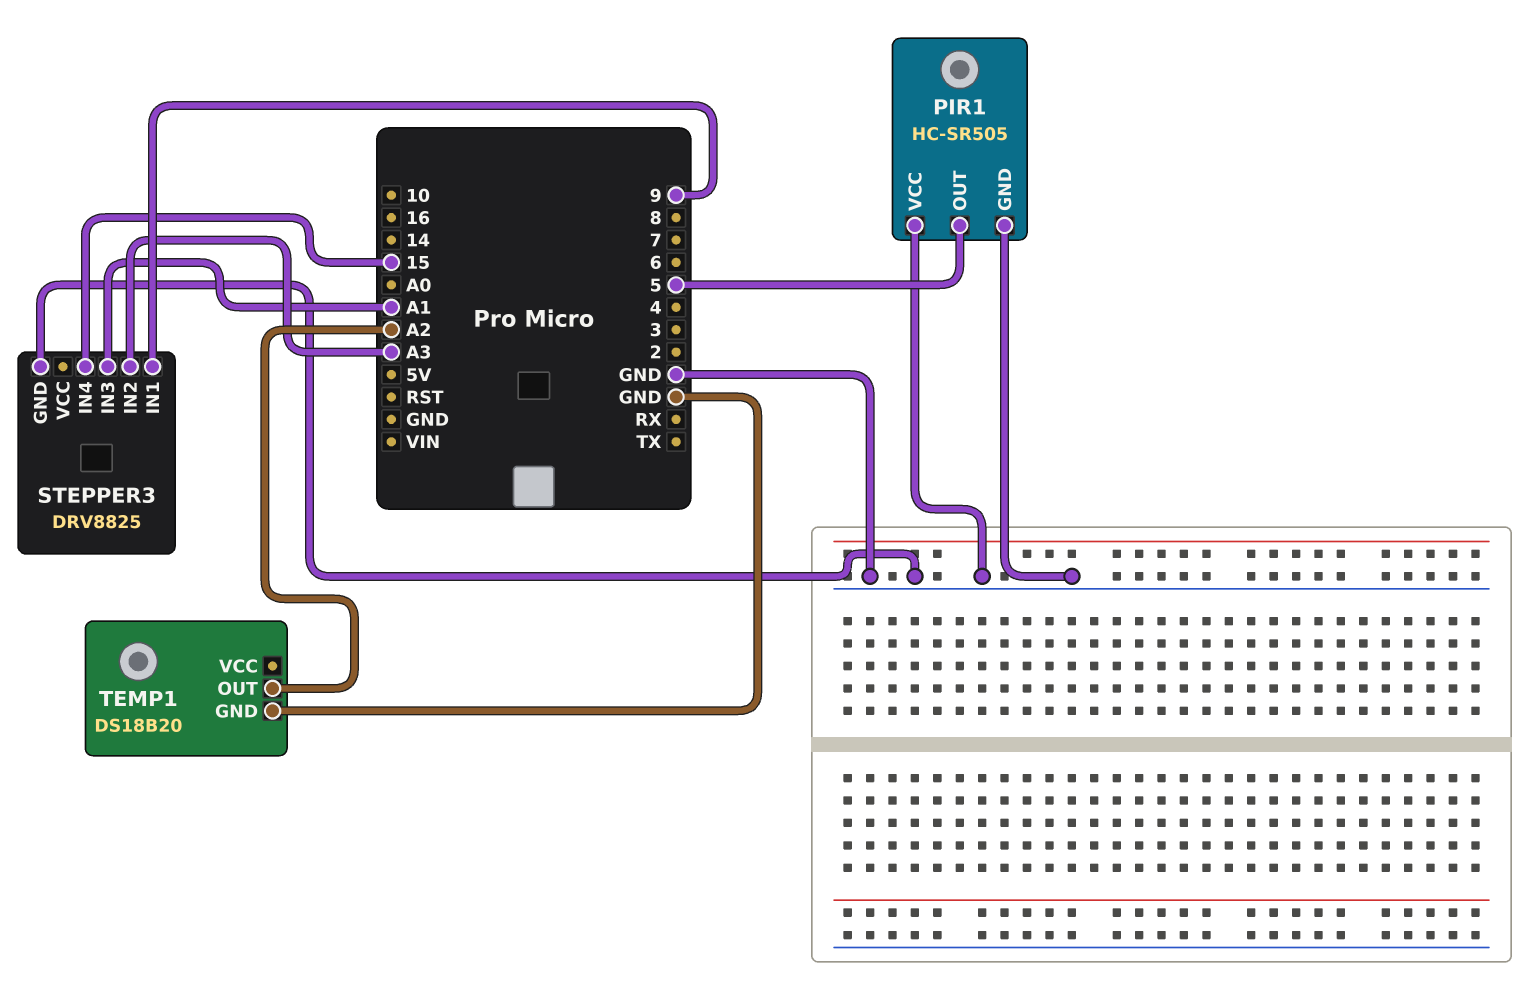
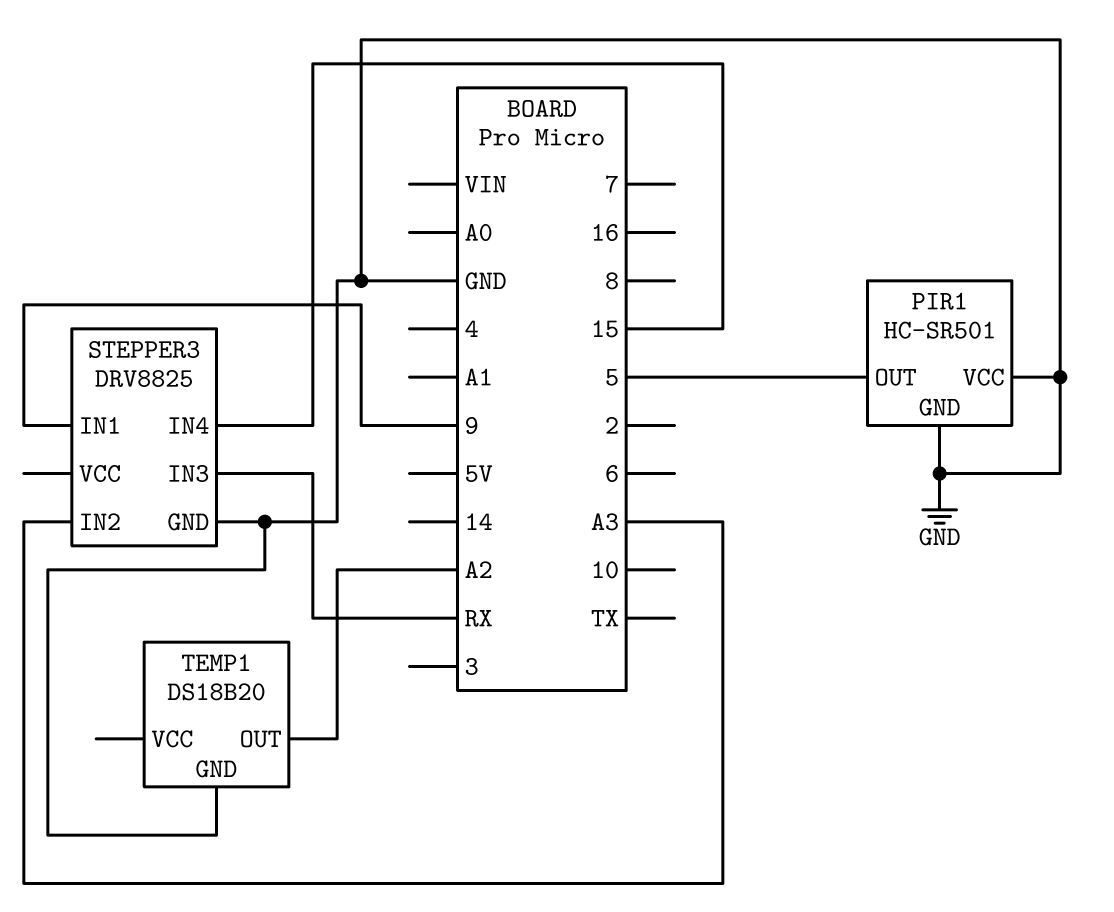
PIR1: HC-SR505 -> HC-SR501
STEPPER3 pin IN3: A1 -> RX

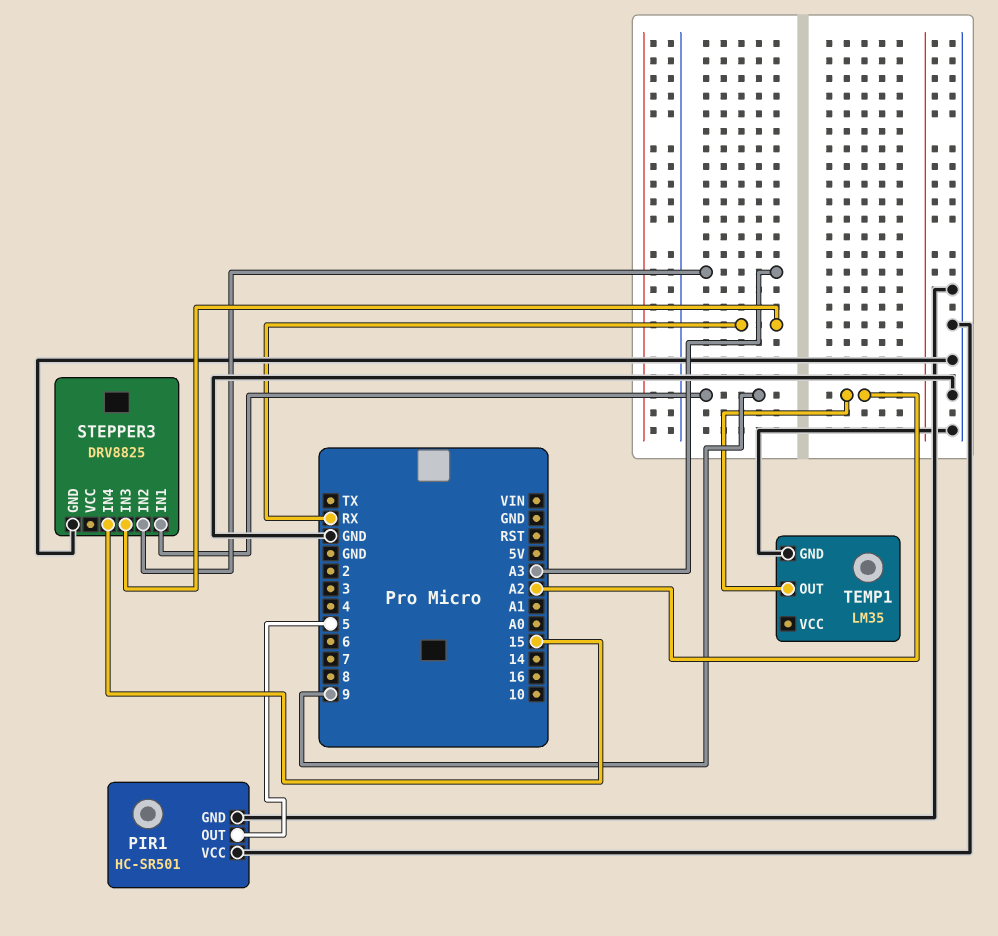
TEMP1: DS18B20 -> LM35

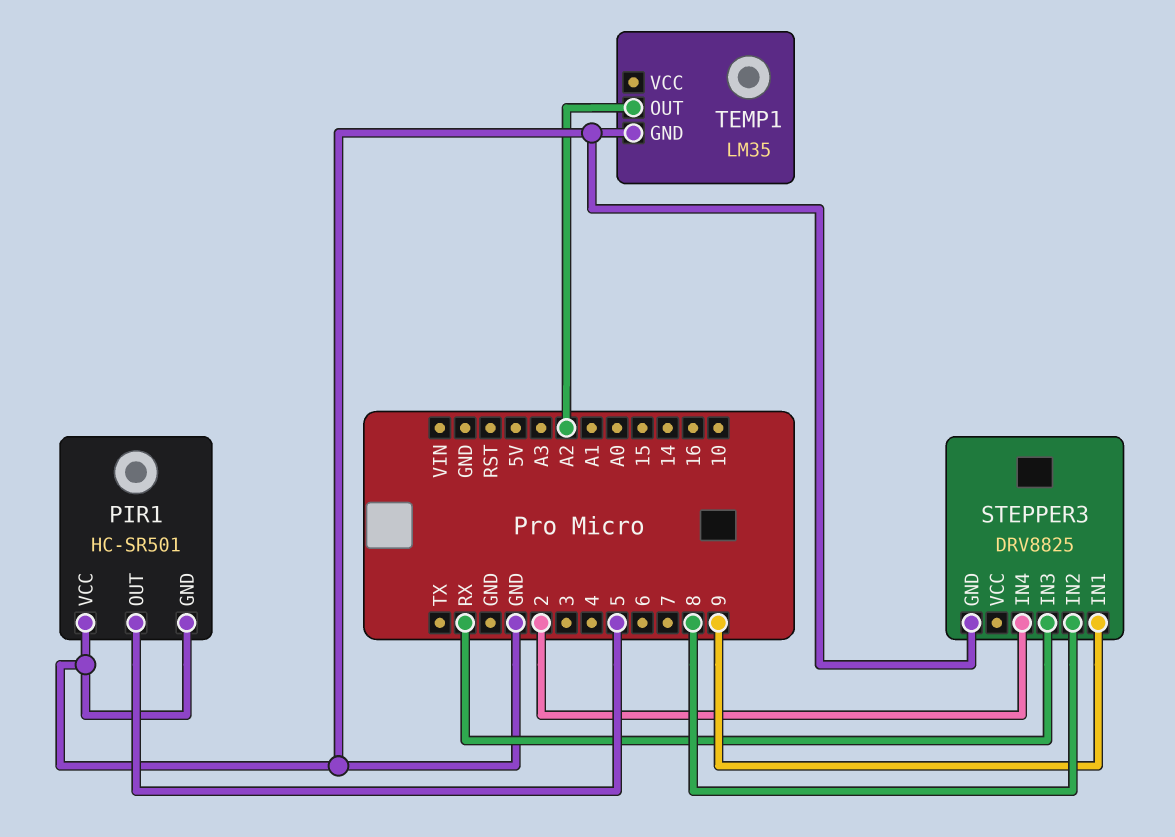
STEPPER3 pin IN2: A3 -> 8
STEPPER3 pin IN4: 15 -> 2

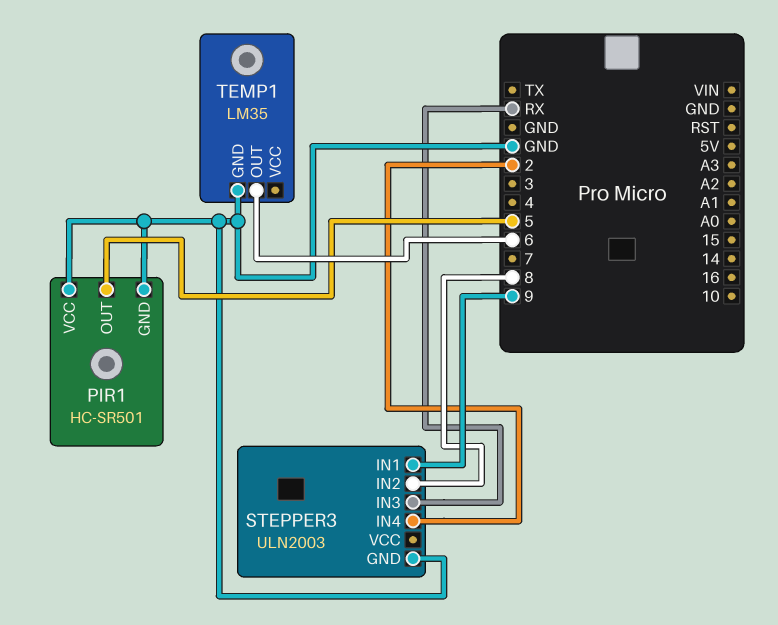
STEPPER3: DRV8825 -> ULN2003
TEMP1 pin OUT: A2 -> 6

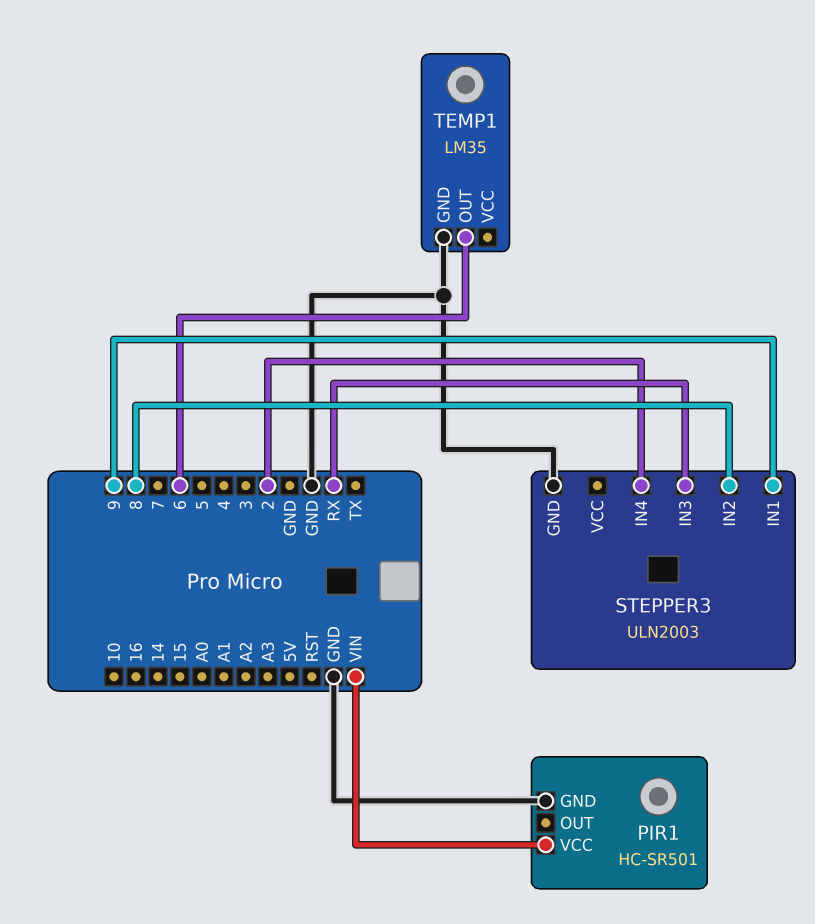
PIR1 pin OUT: 5 -> none
PIR1 pin VCC: GND -> VIN

